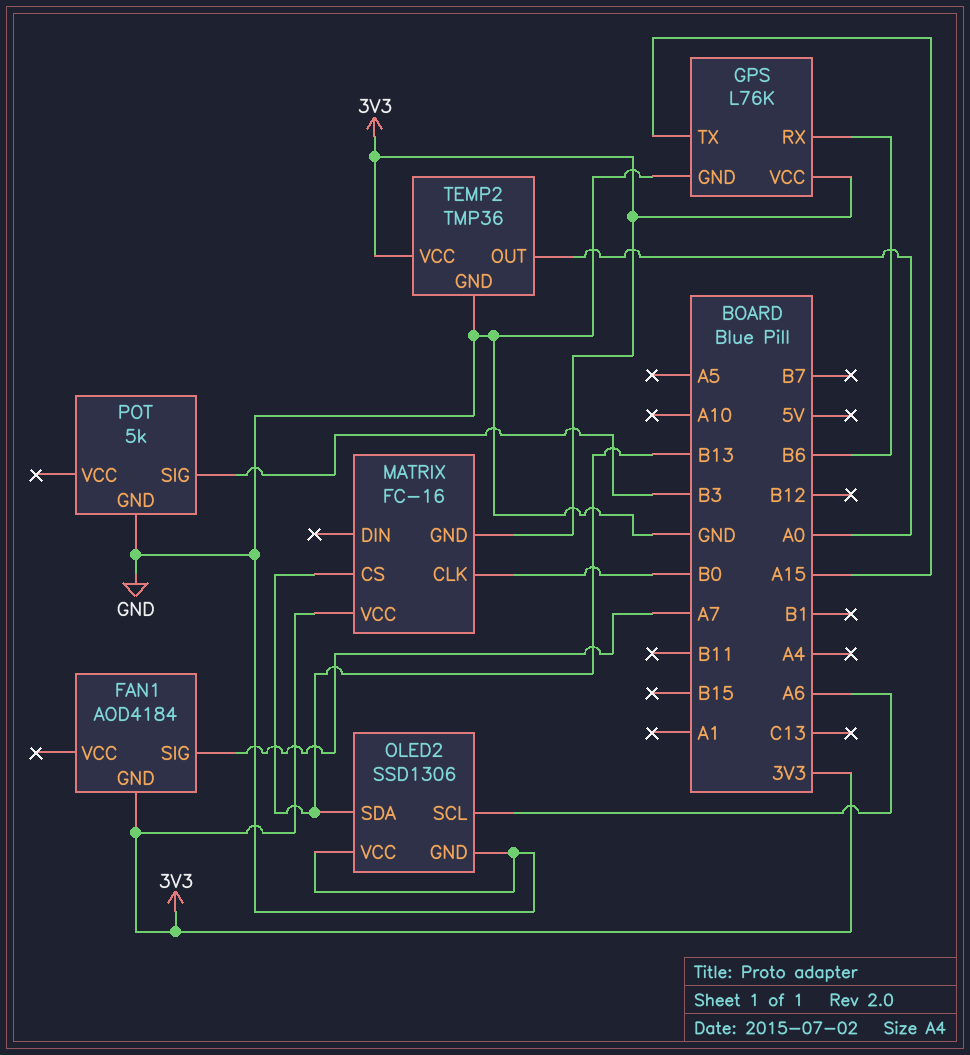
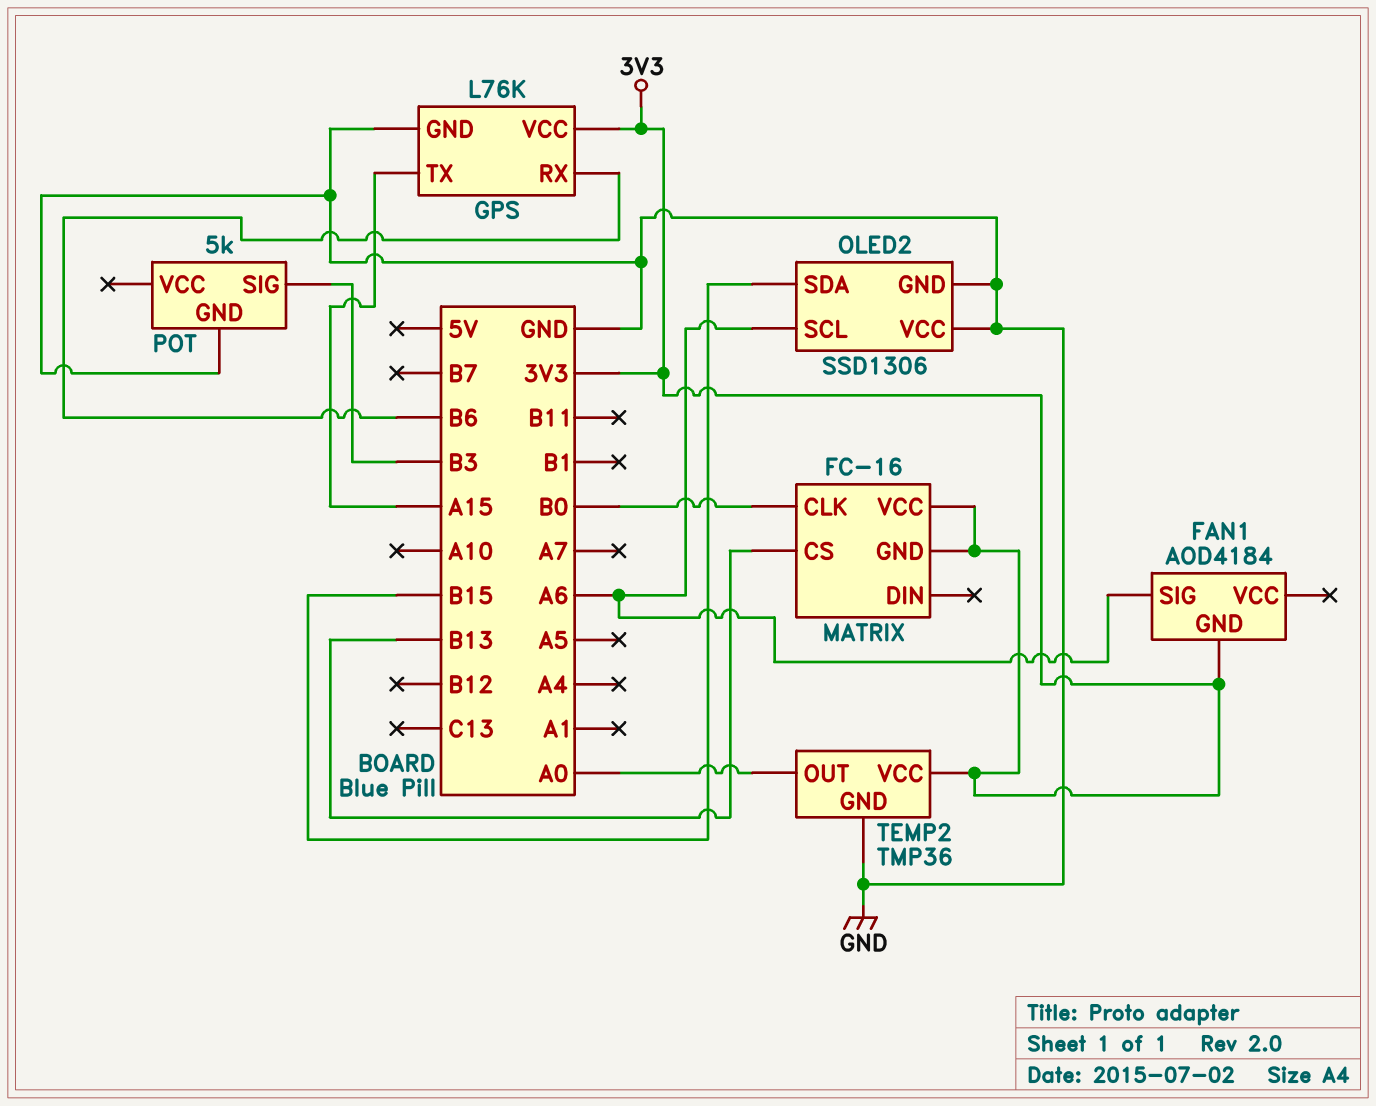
FAN1 pin SIG: A7 -> A6
OLED2 pin SDA: B13 -> B15

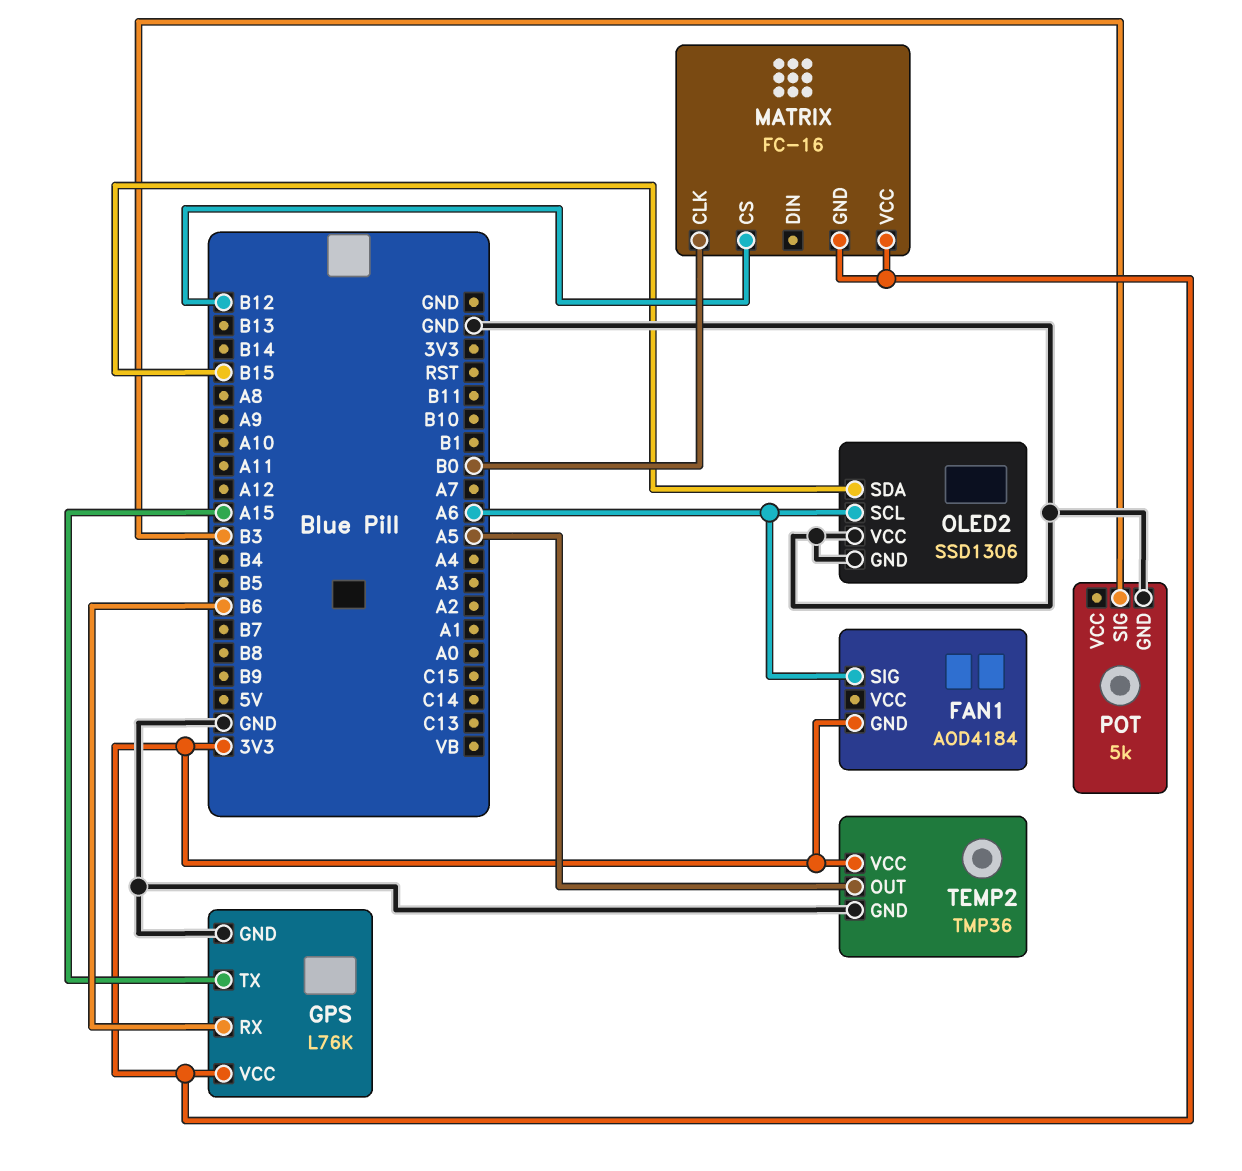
MATRIX pin CS: B13 -> B12
TEMP2 pin OUT: A0 -> A5

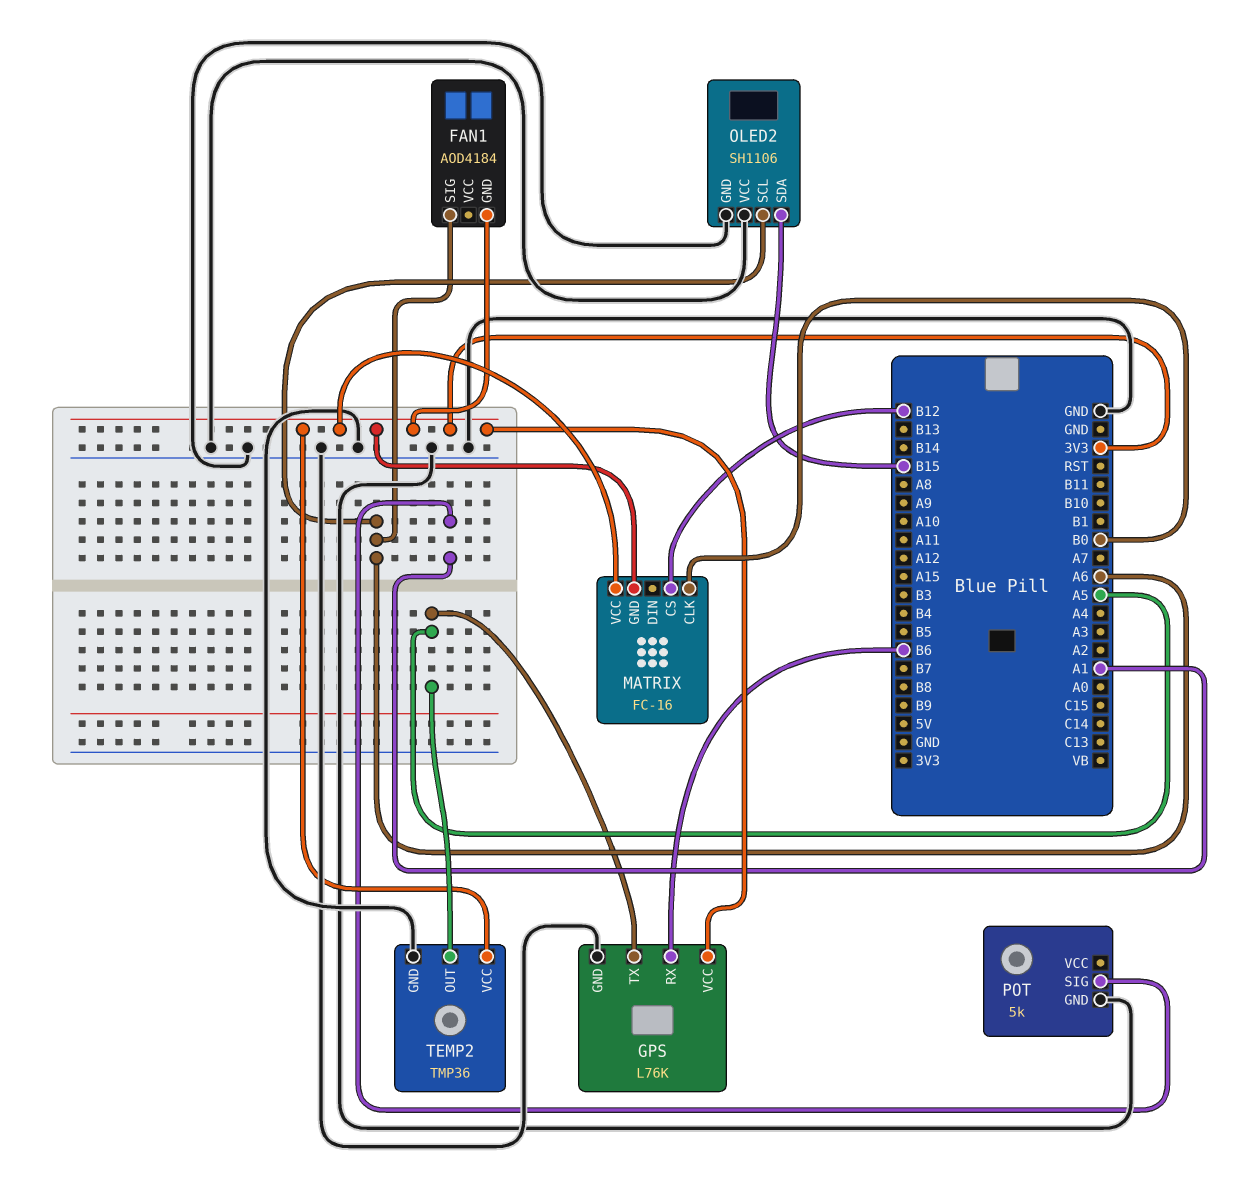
GPS pin TX: A15 -> A5
OLED2: SSD1306 -> SH1106
POT pin SIG: B3 -> A1

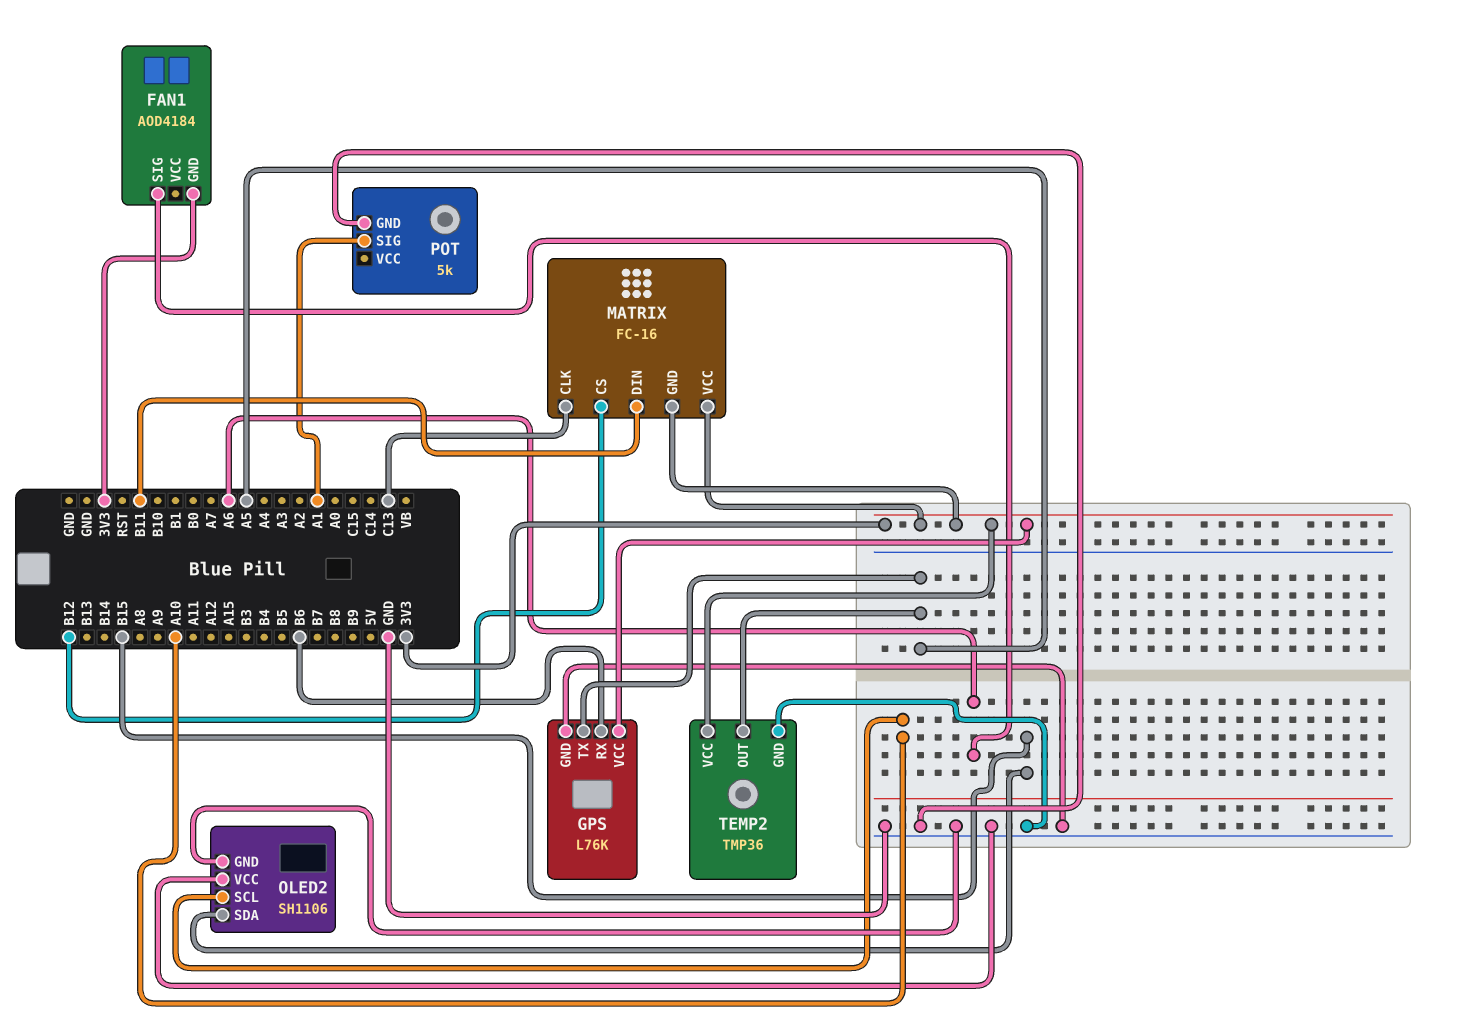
MATRIX pin CLK: B0 -> C13
MATRIX pin DIN: none -> B11
OLED2 pin SCL: A6 -> A10

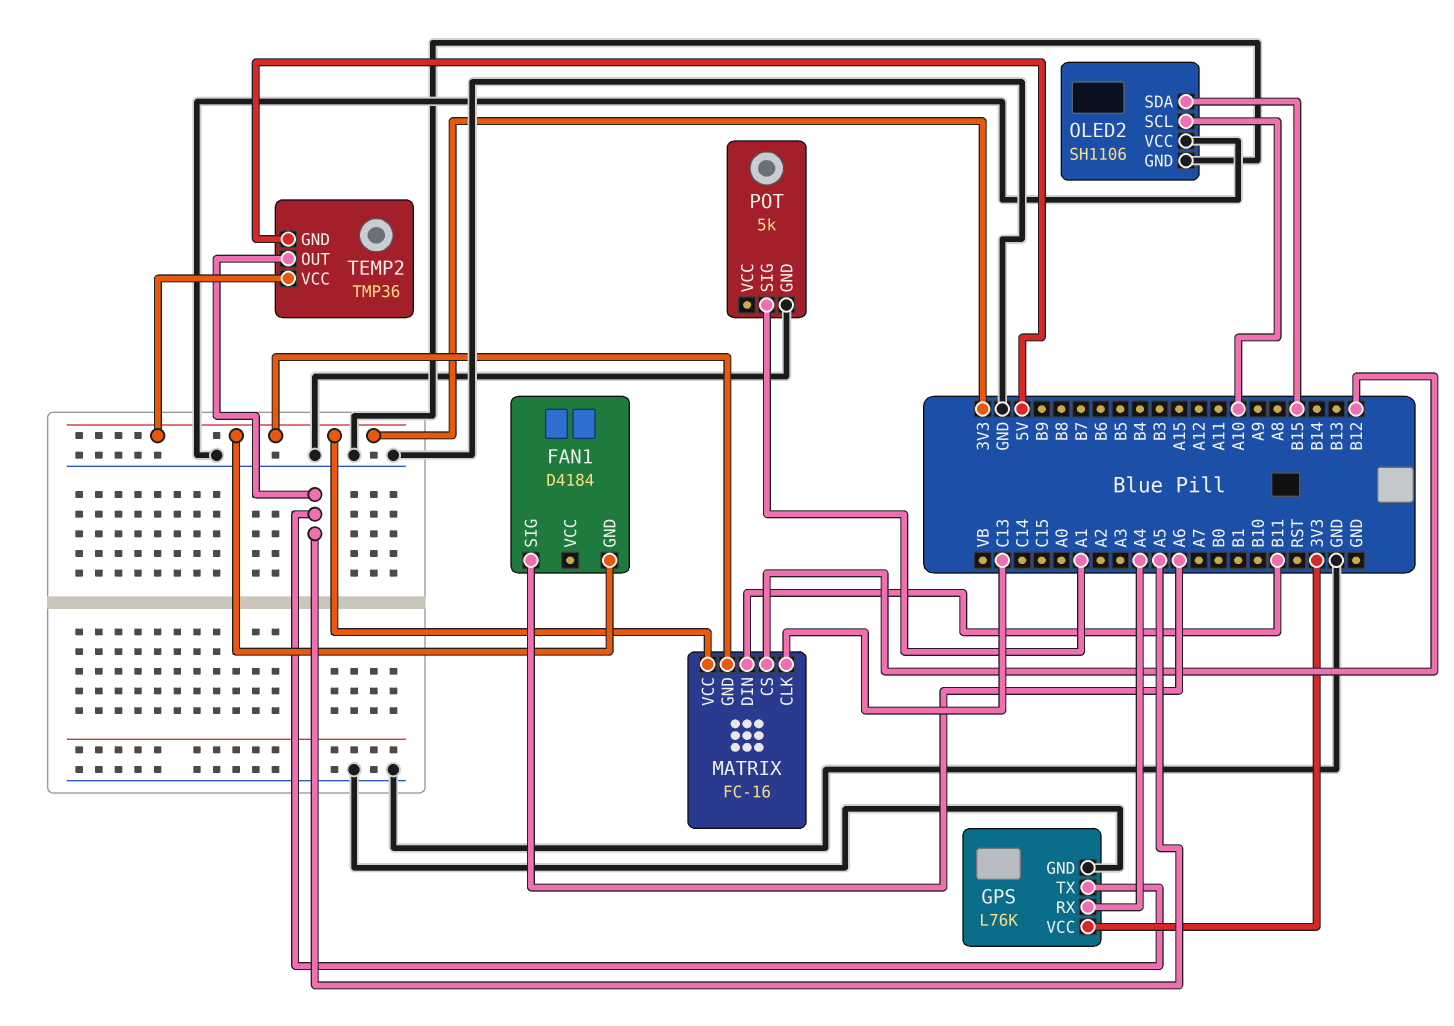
FAN1: AOD4184 -> D4184
GPS pin RX: B6 -> A4
TEMP2 pin GND: GND -> 5V

